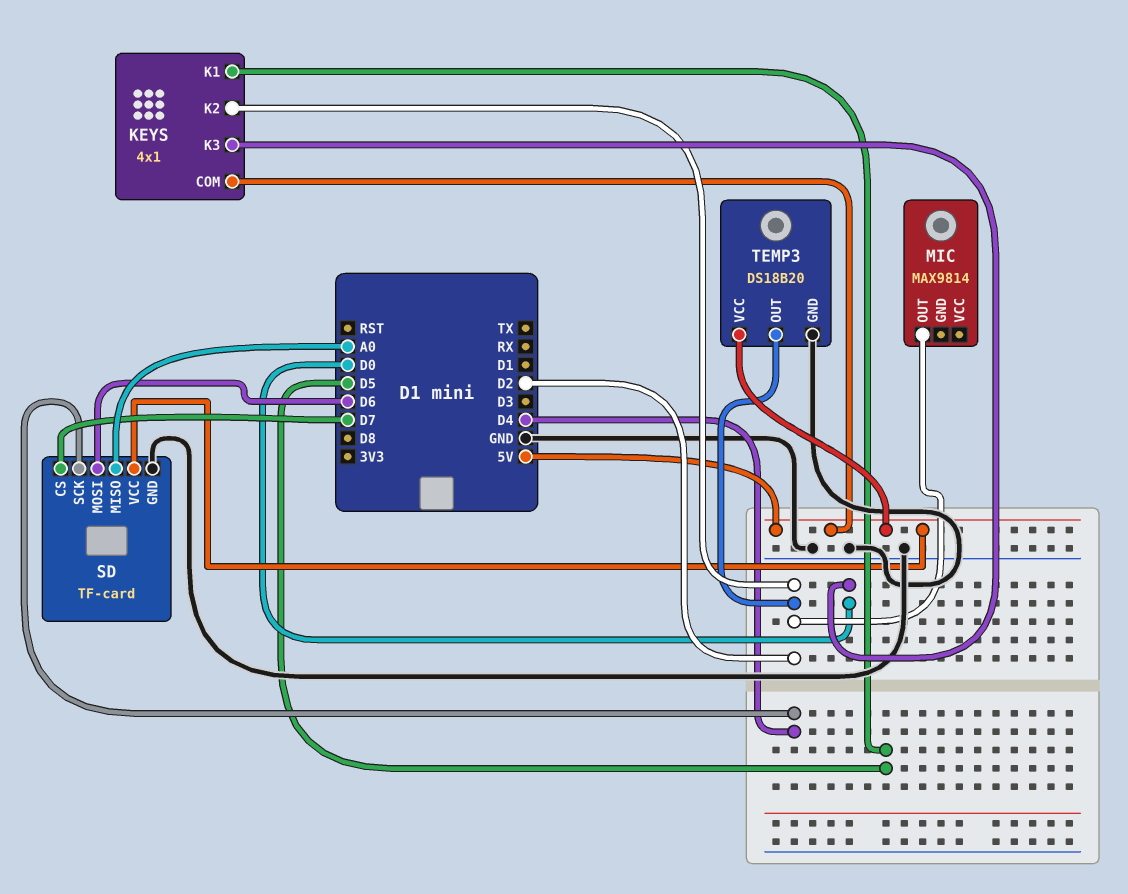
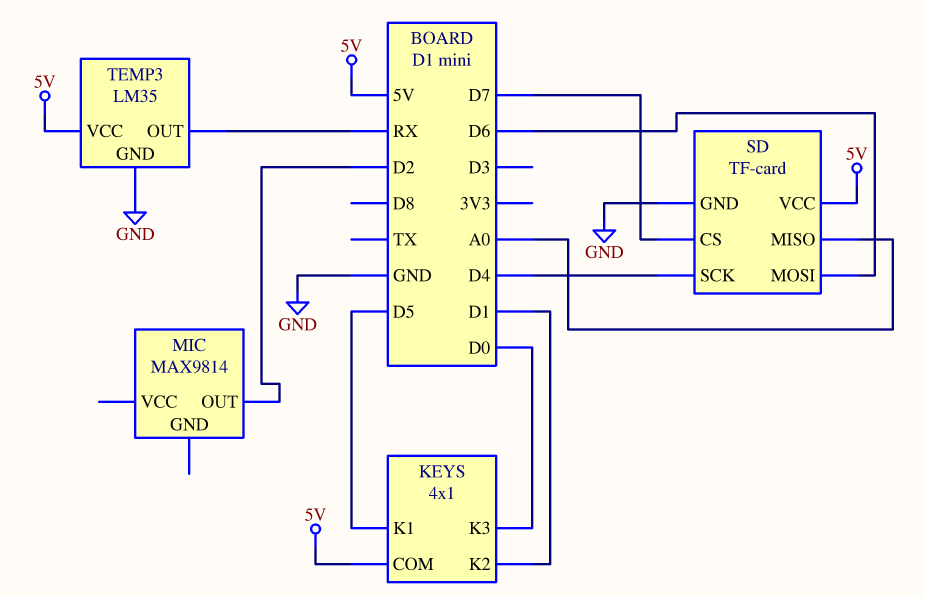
KEYS pin K2: D2 -> D1
TEMP3: DS18B20 -> LM35
TEMP3 pin OUT: D2 -> RX

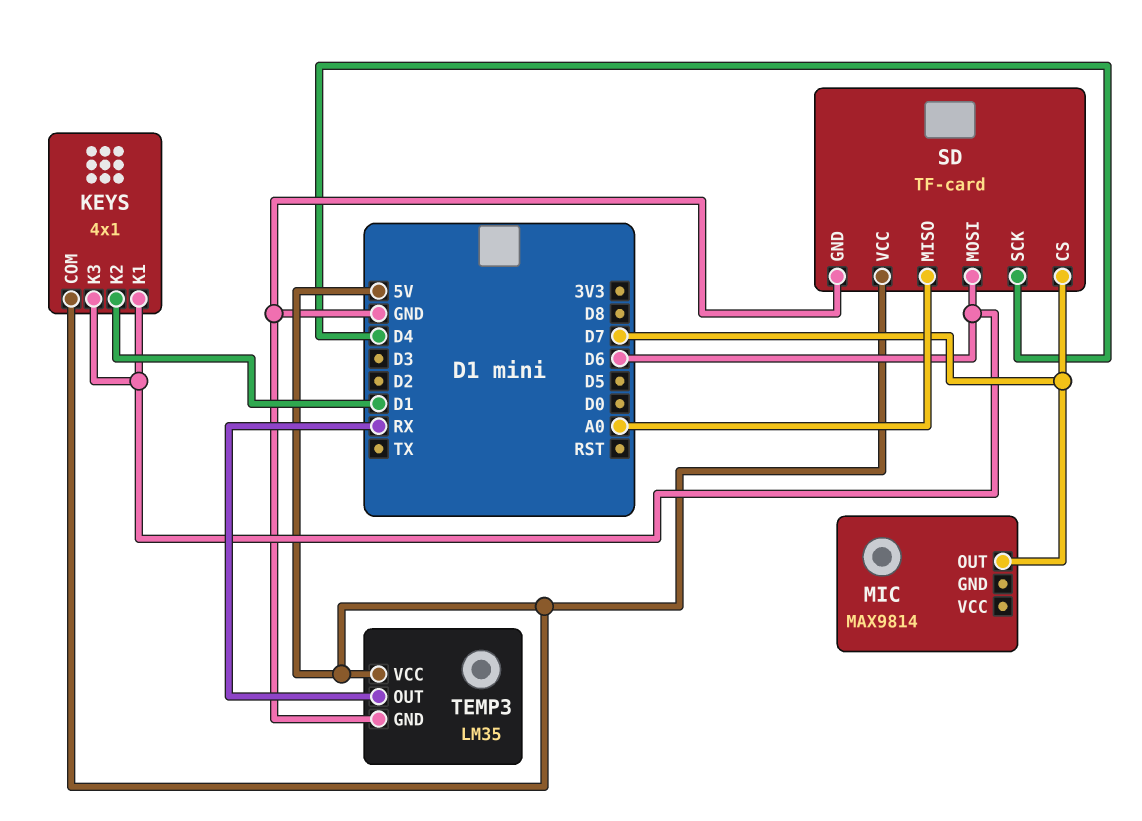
KEYS pin K1: D5 -> D6
KEYS pin K3: D0 -> D6
MIC pin OUT: D2 -> D7

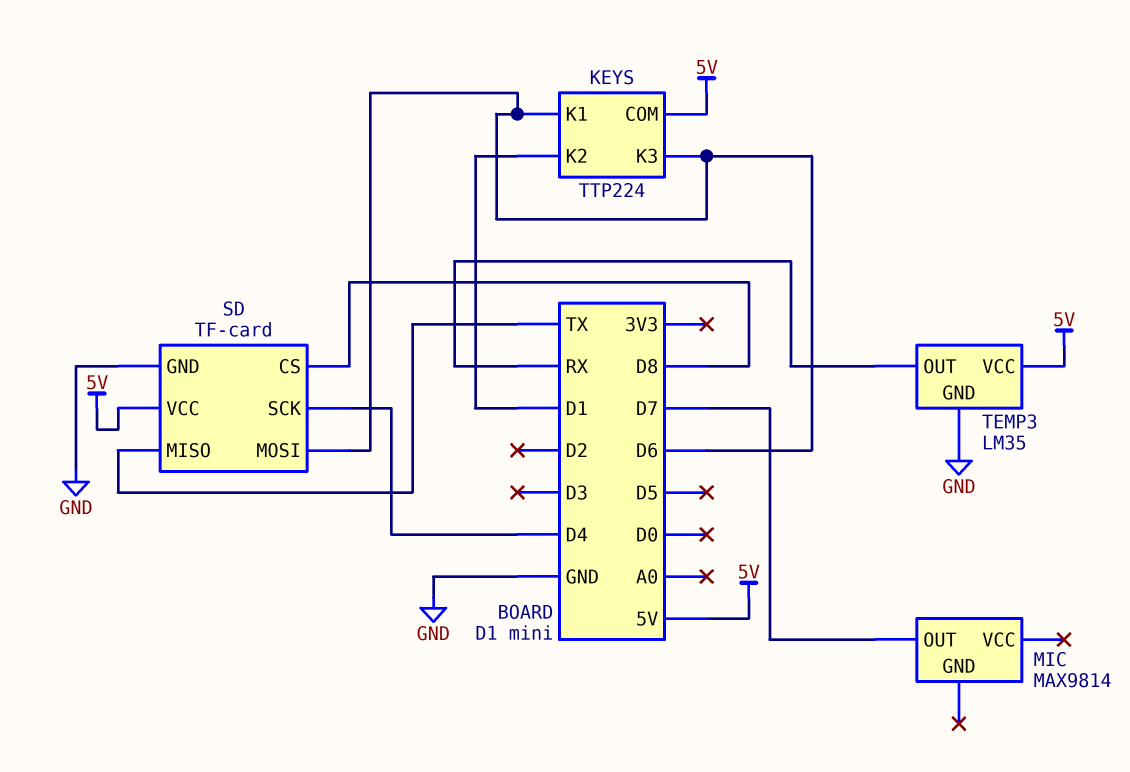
KEYS: 4x1 -> TTP224
SD pin CS: D7 -> D8
SD pin MISO: A0 -> TX

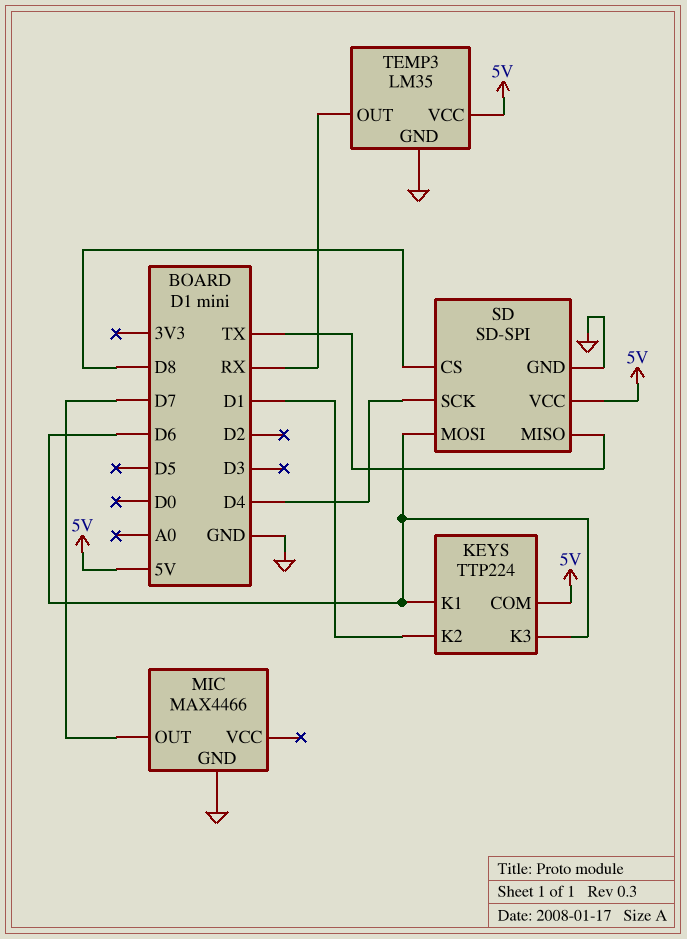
MIC: MAX9814 -> MAX4466
MIC pin GND: none -> GND
SD: TF-card -> SD-SPI

